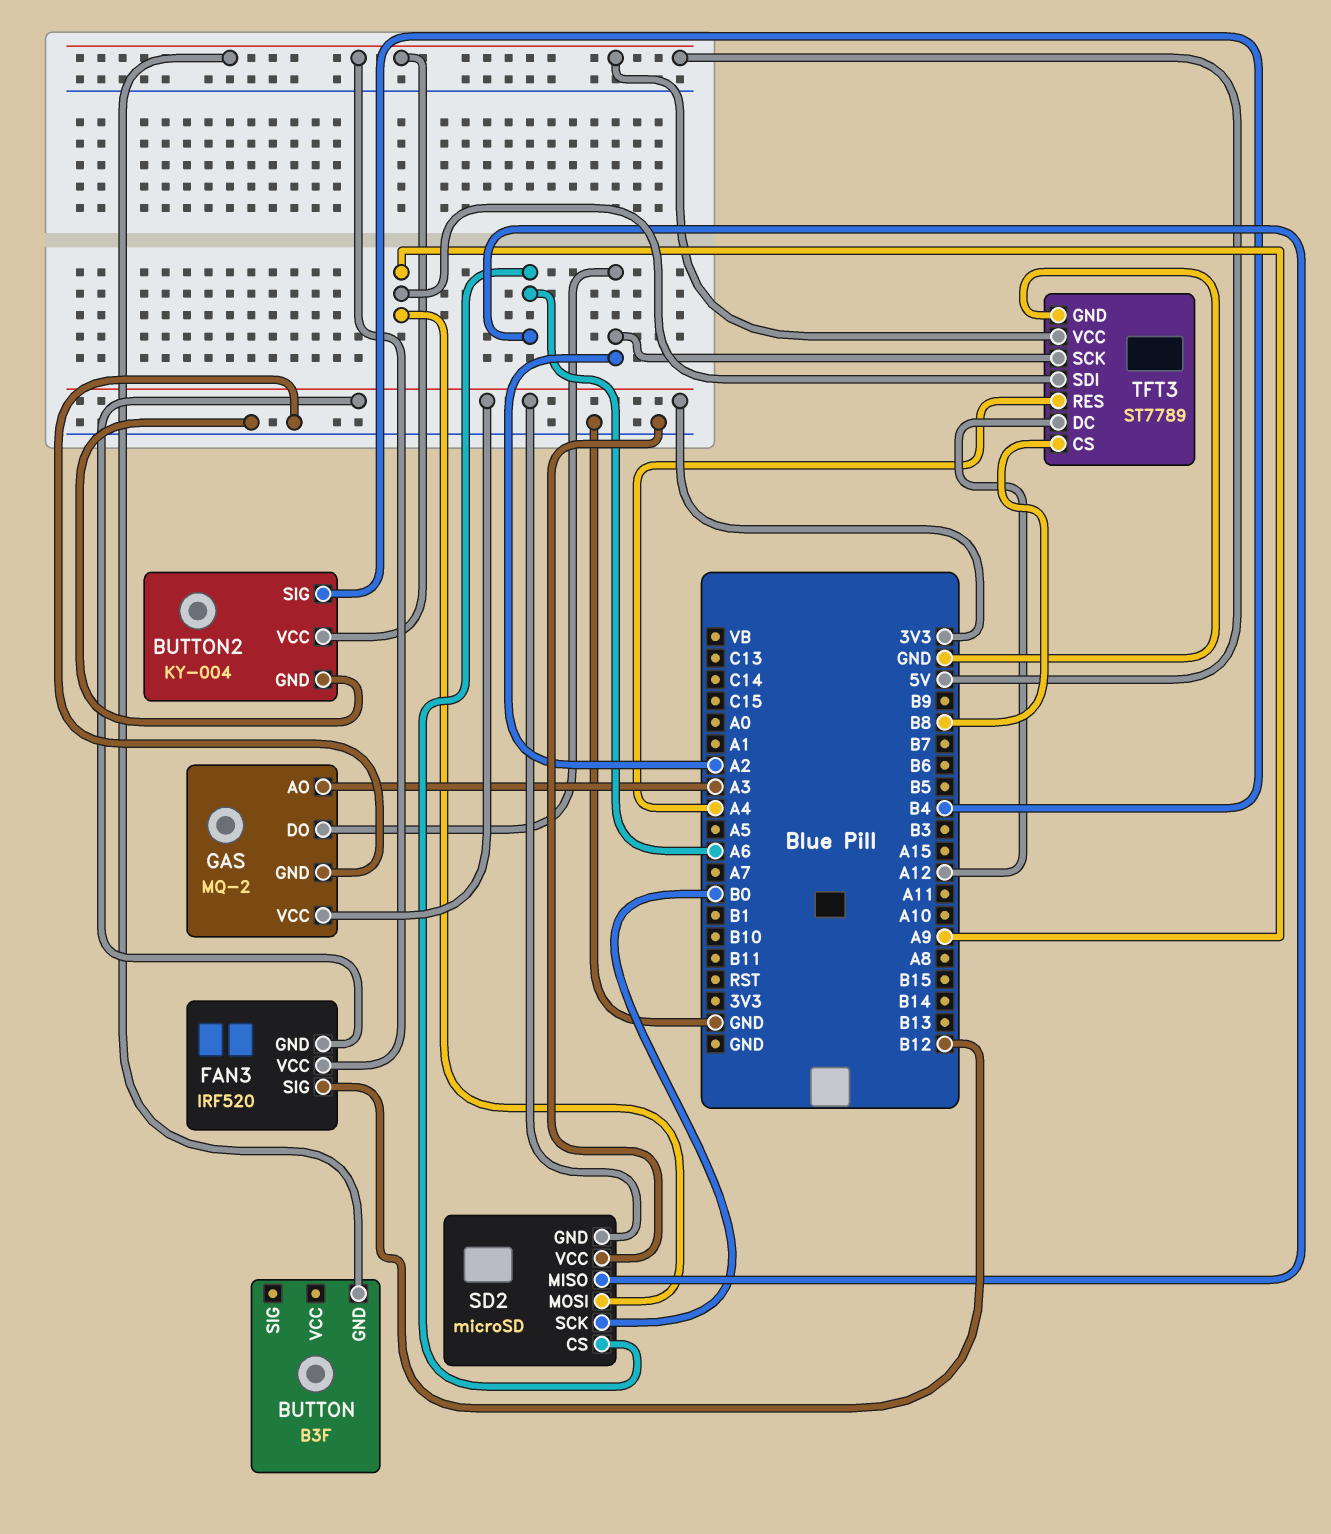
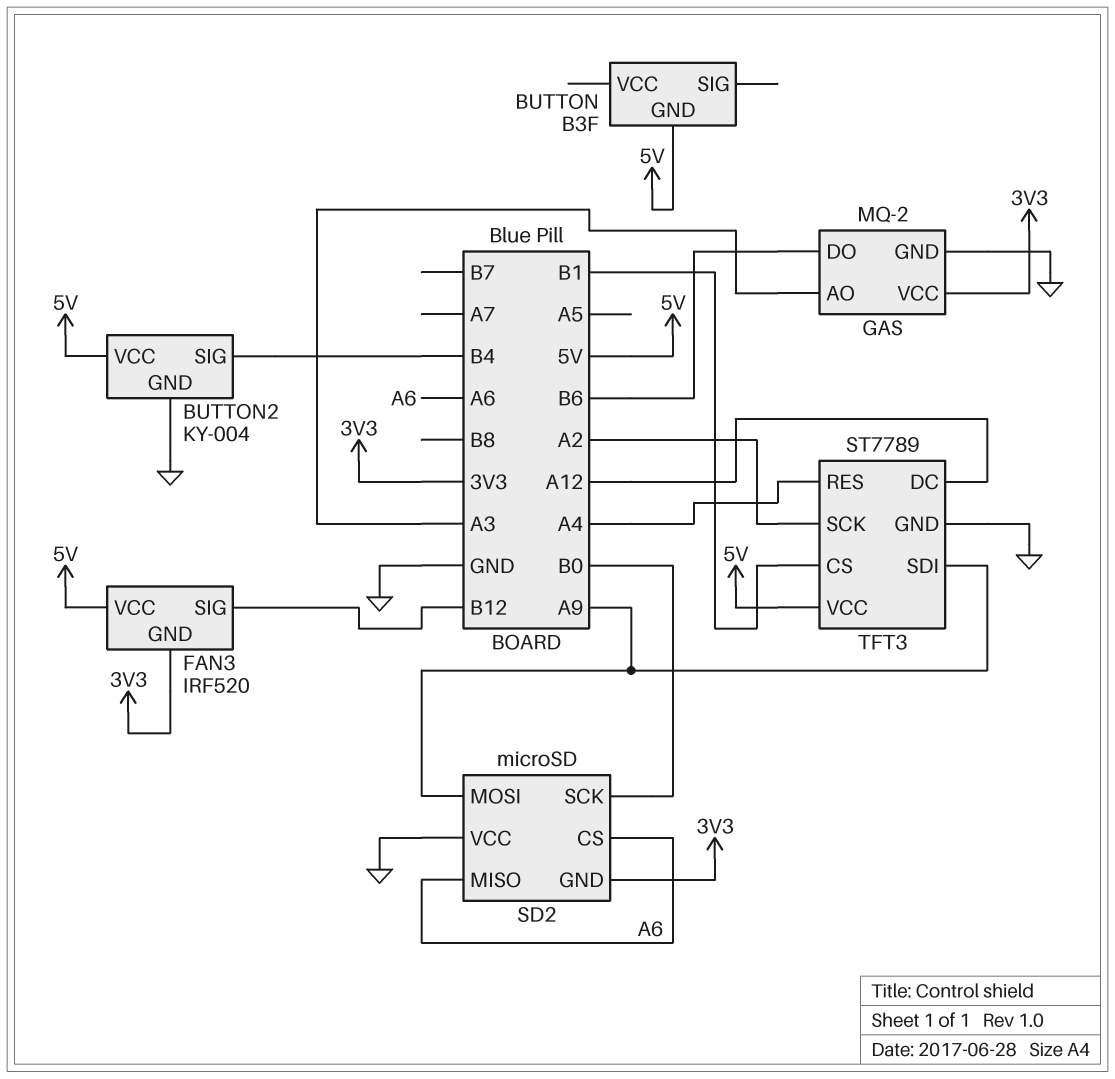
GAS pin DO: A2 -> B6
TFT3 pin CS: B8 -> B1

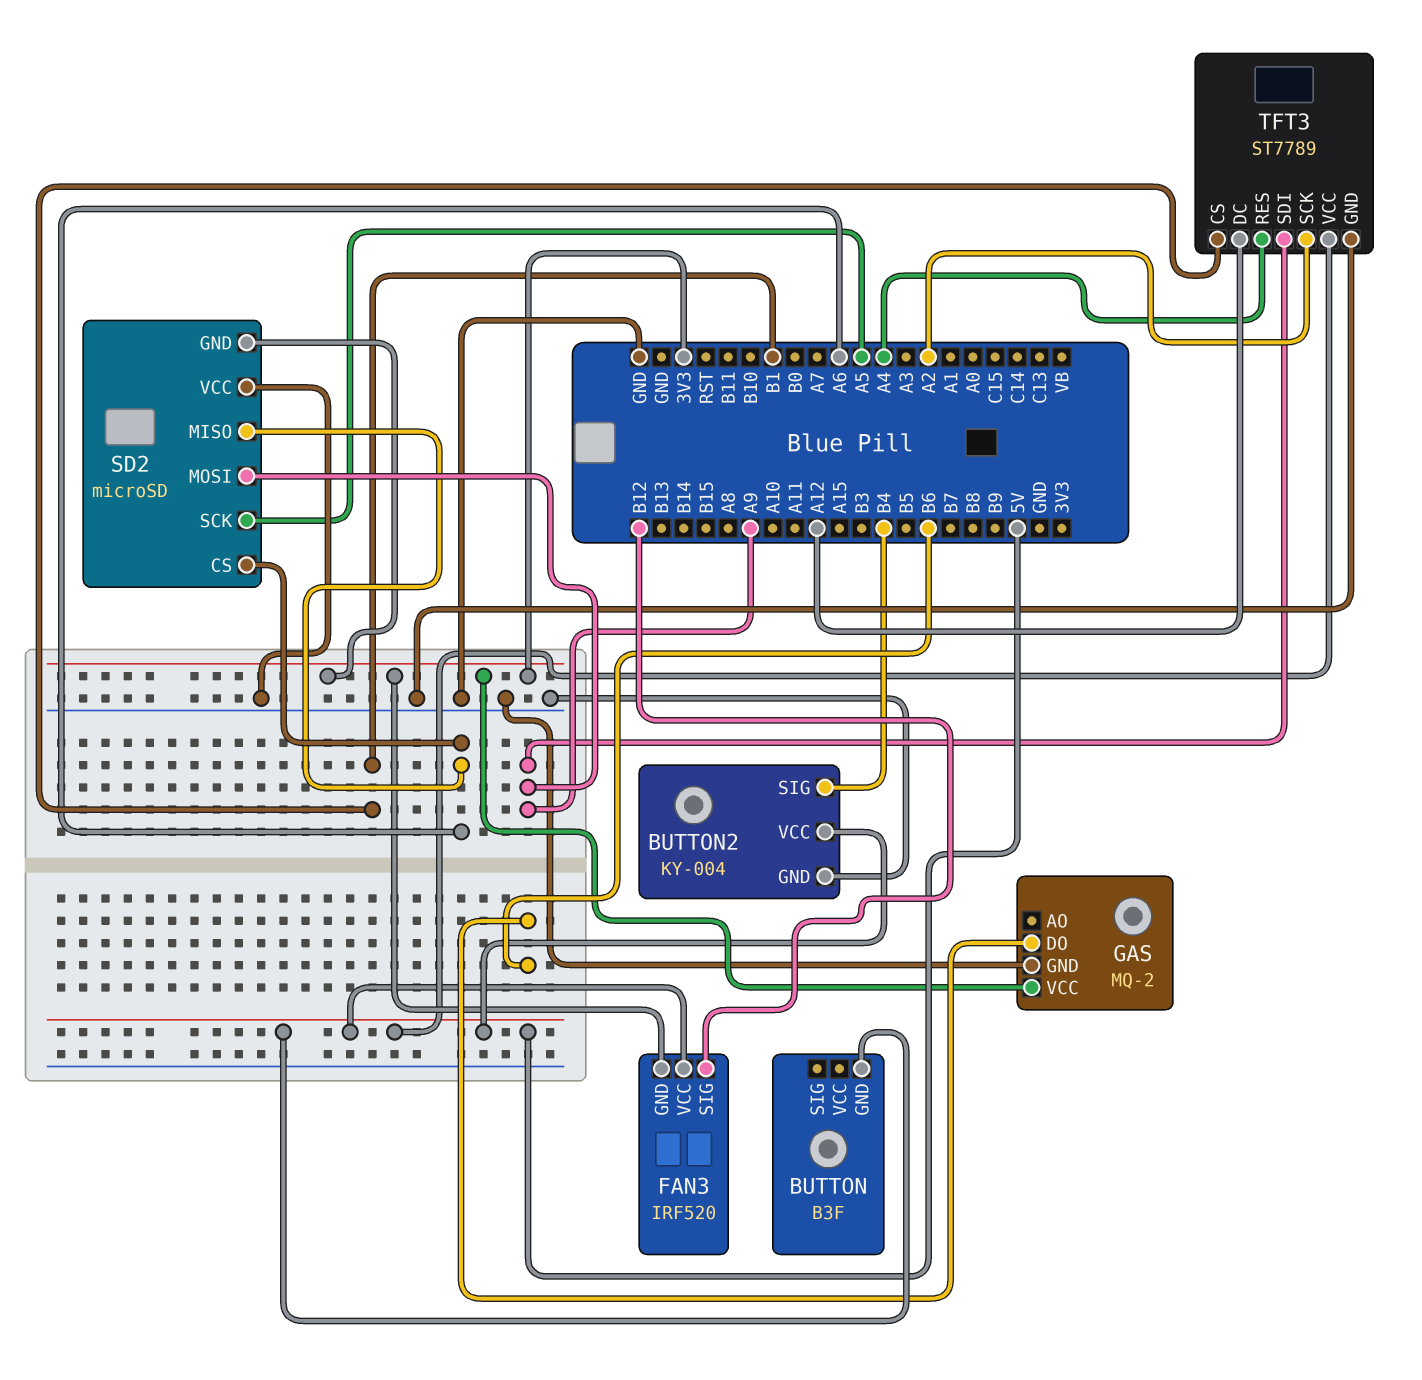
GAS pin AO: A3 -> none
SD2 pin SCK: B0 -> A5

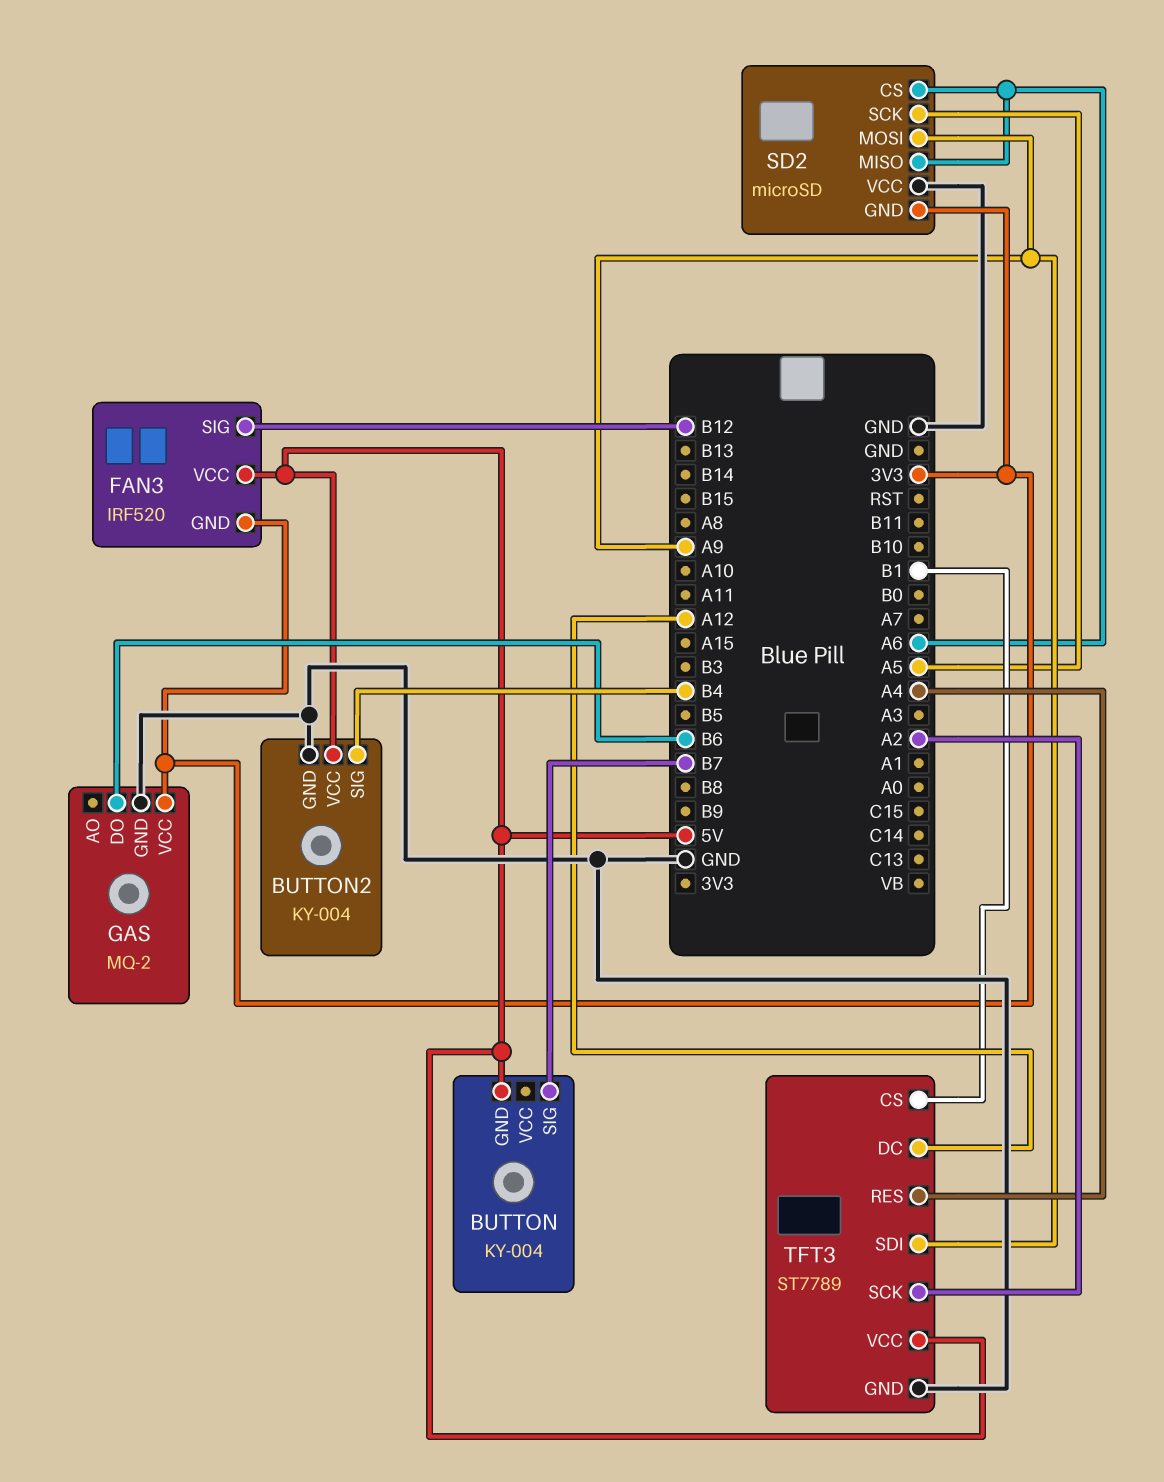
BUTTON: B3F -> KY-004
BUTTON pin SIG: none -> B7

